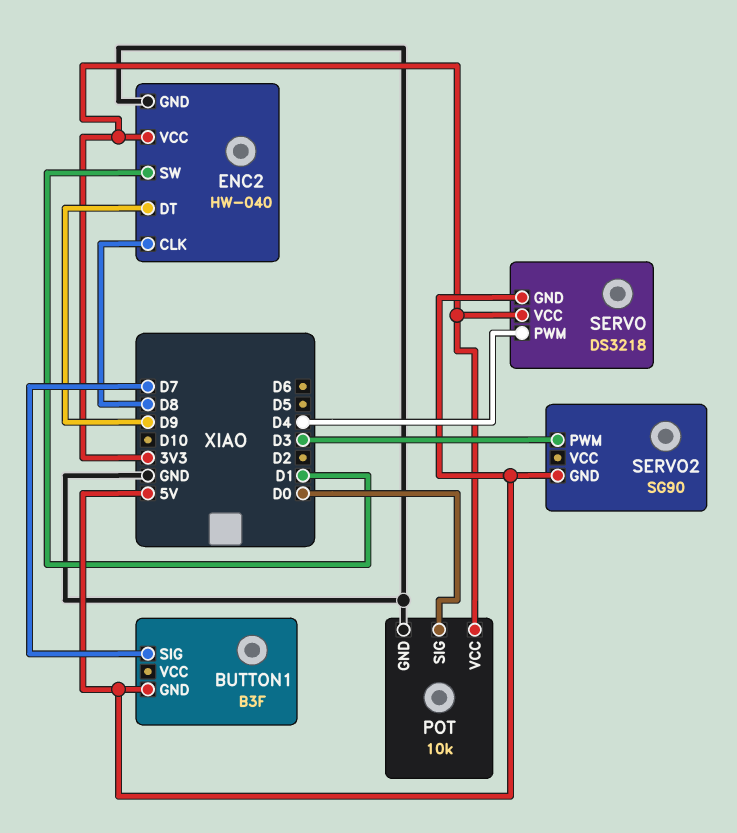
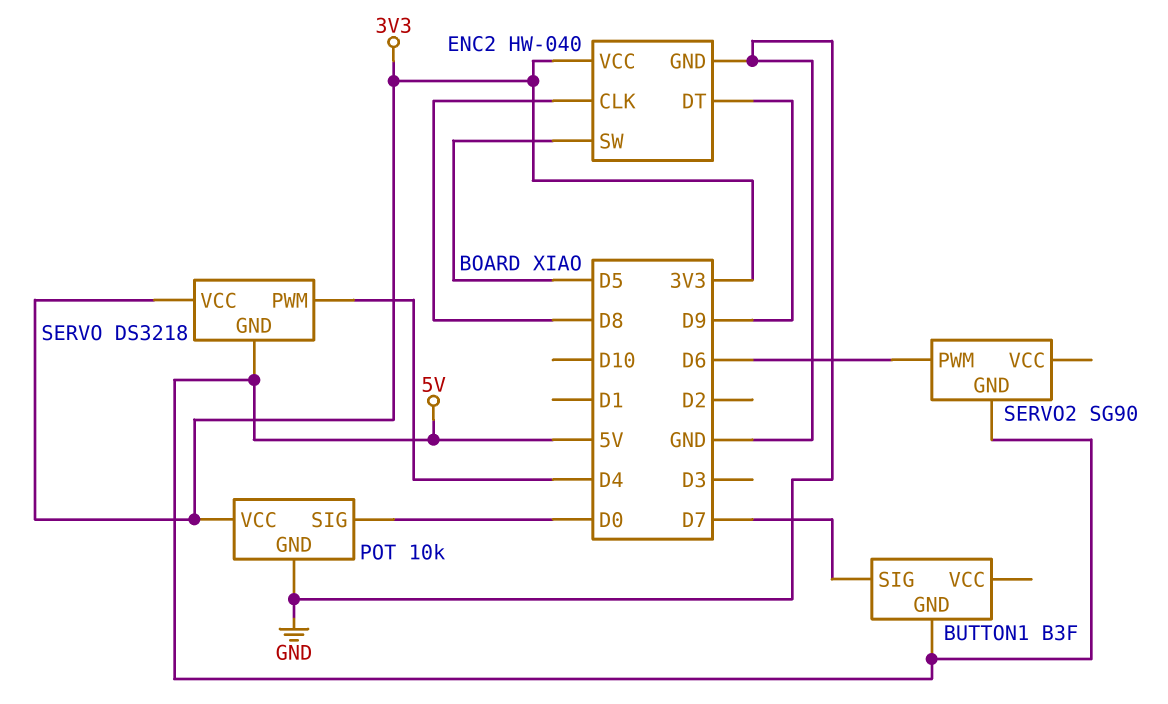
ENC2 pin SW: D1 -> D5
SERVO2 pin PWM: D3 -> D6

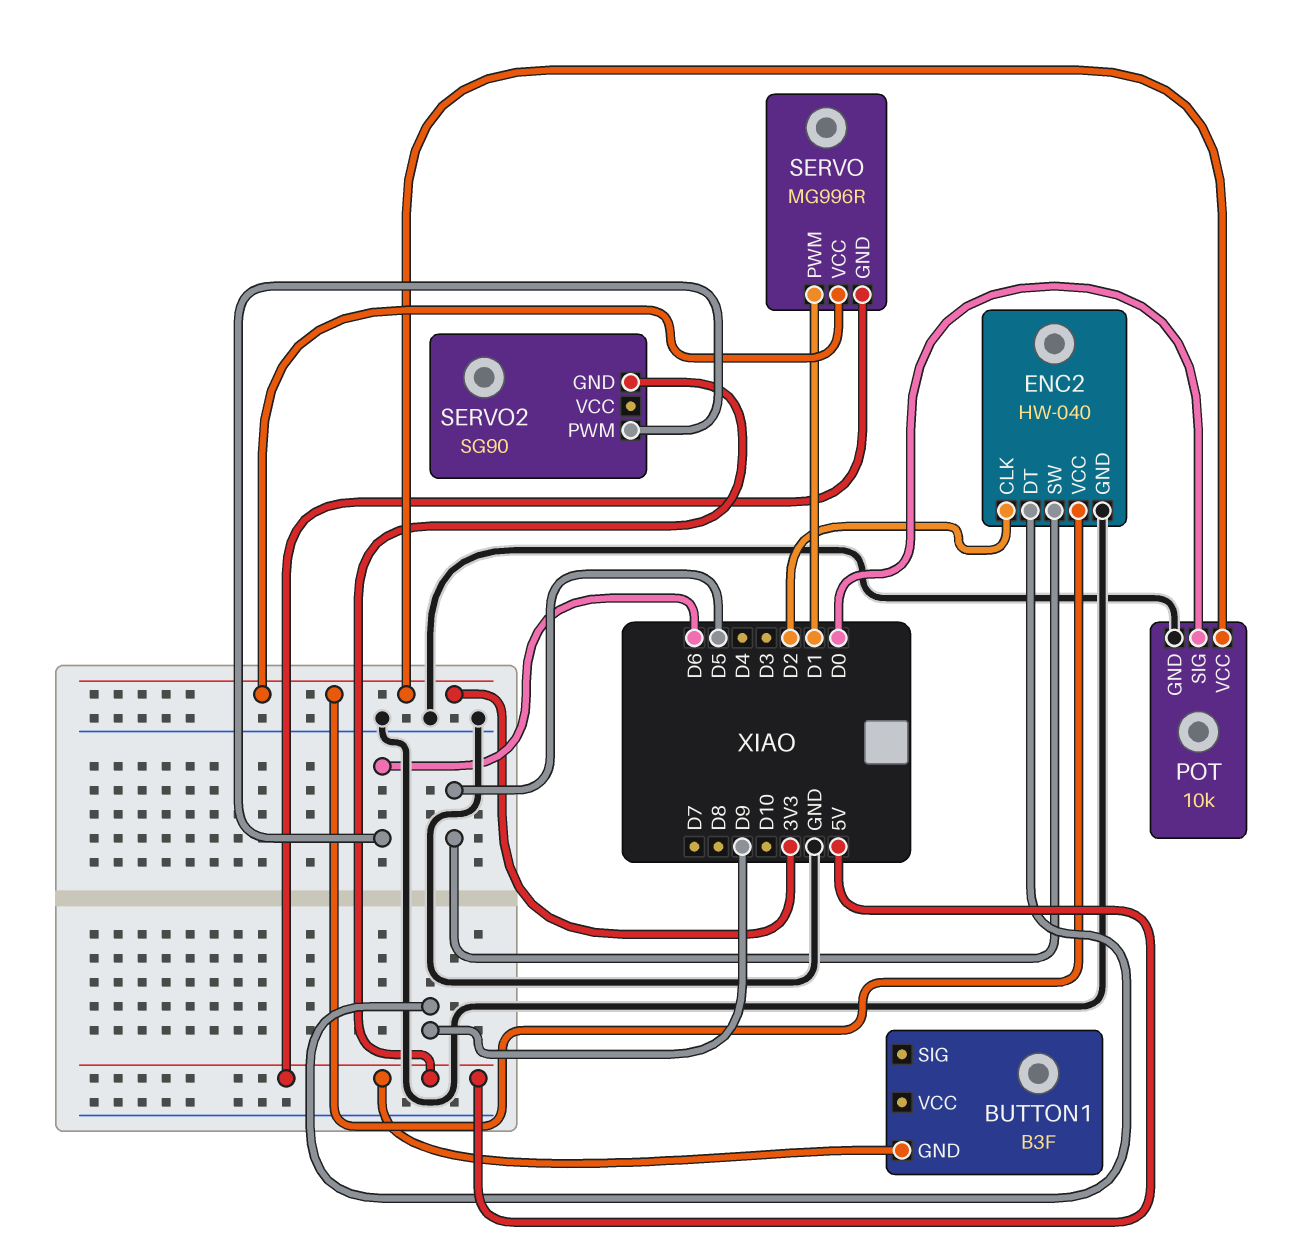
BUTTON1 pin SIG: D7 -> none
ENC2 pin CLK: D8 -> D2
SERVO: DS3218 -> MG996R
SERVO pin PWM: D4 -> D1

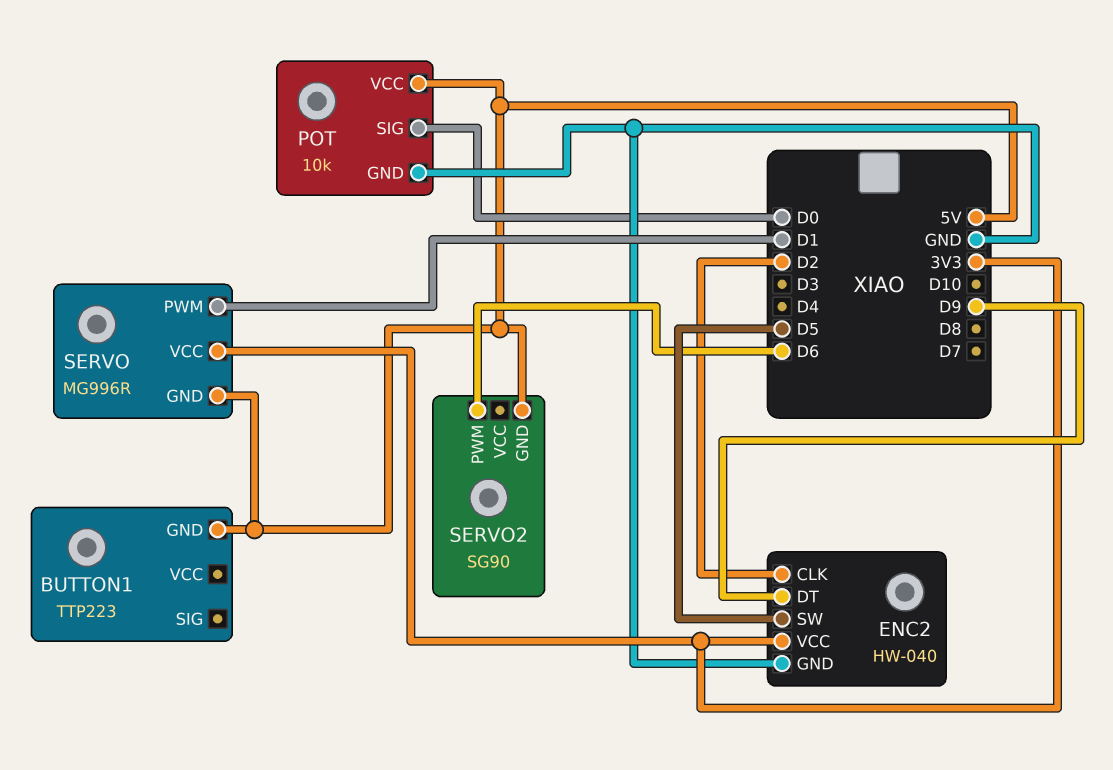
BUTTON1: B3F -> TTP223
POT pin VCC: 3V3 -> 5V

